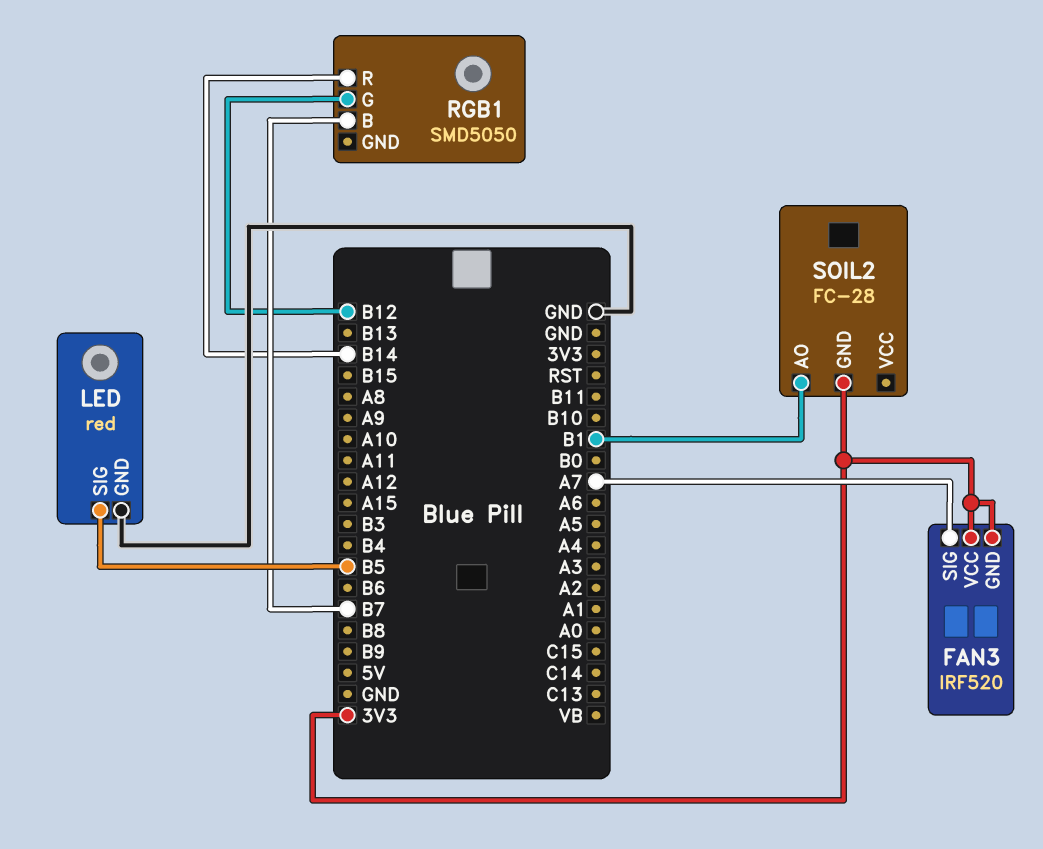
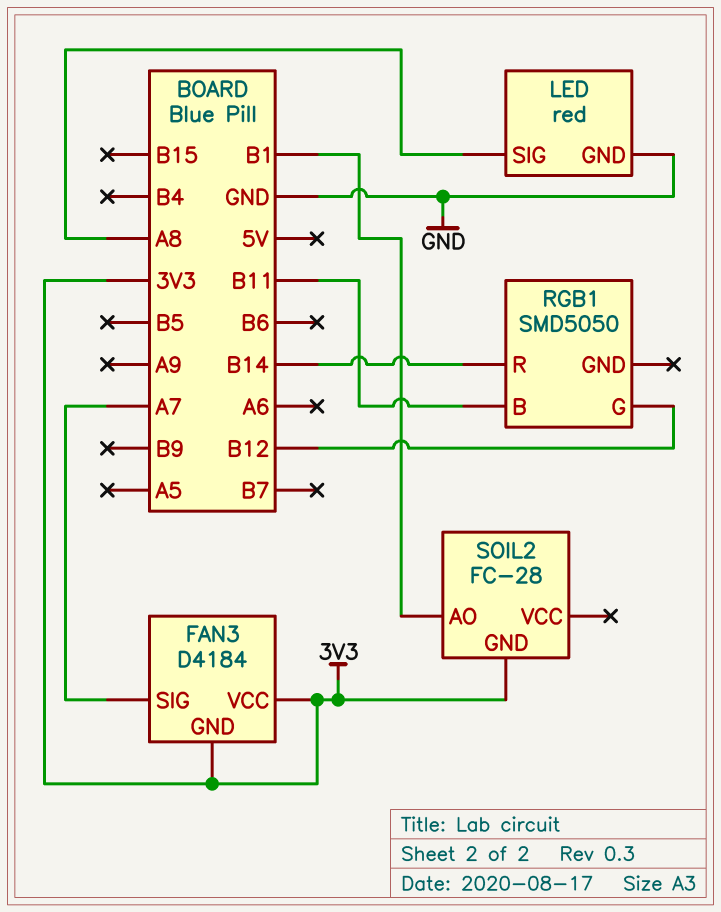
FAN3: IRF520 -> D4184
LED pin SIG: B5 -> A8
RGB1 pin B: B7 -> B11

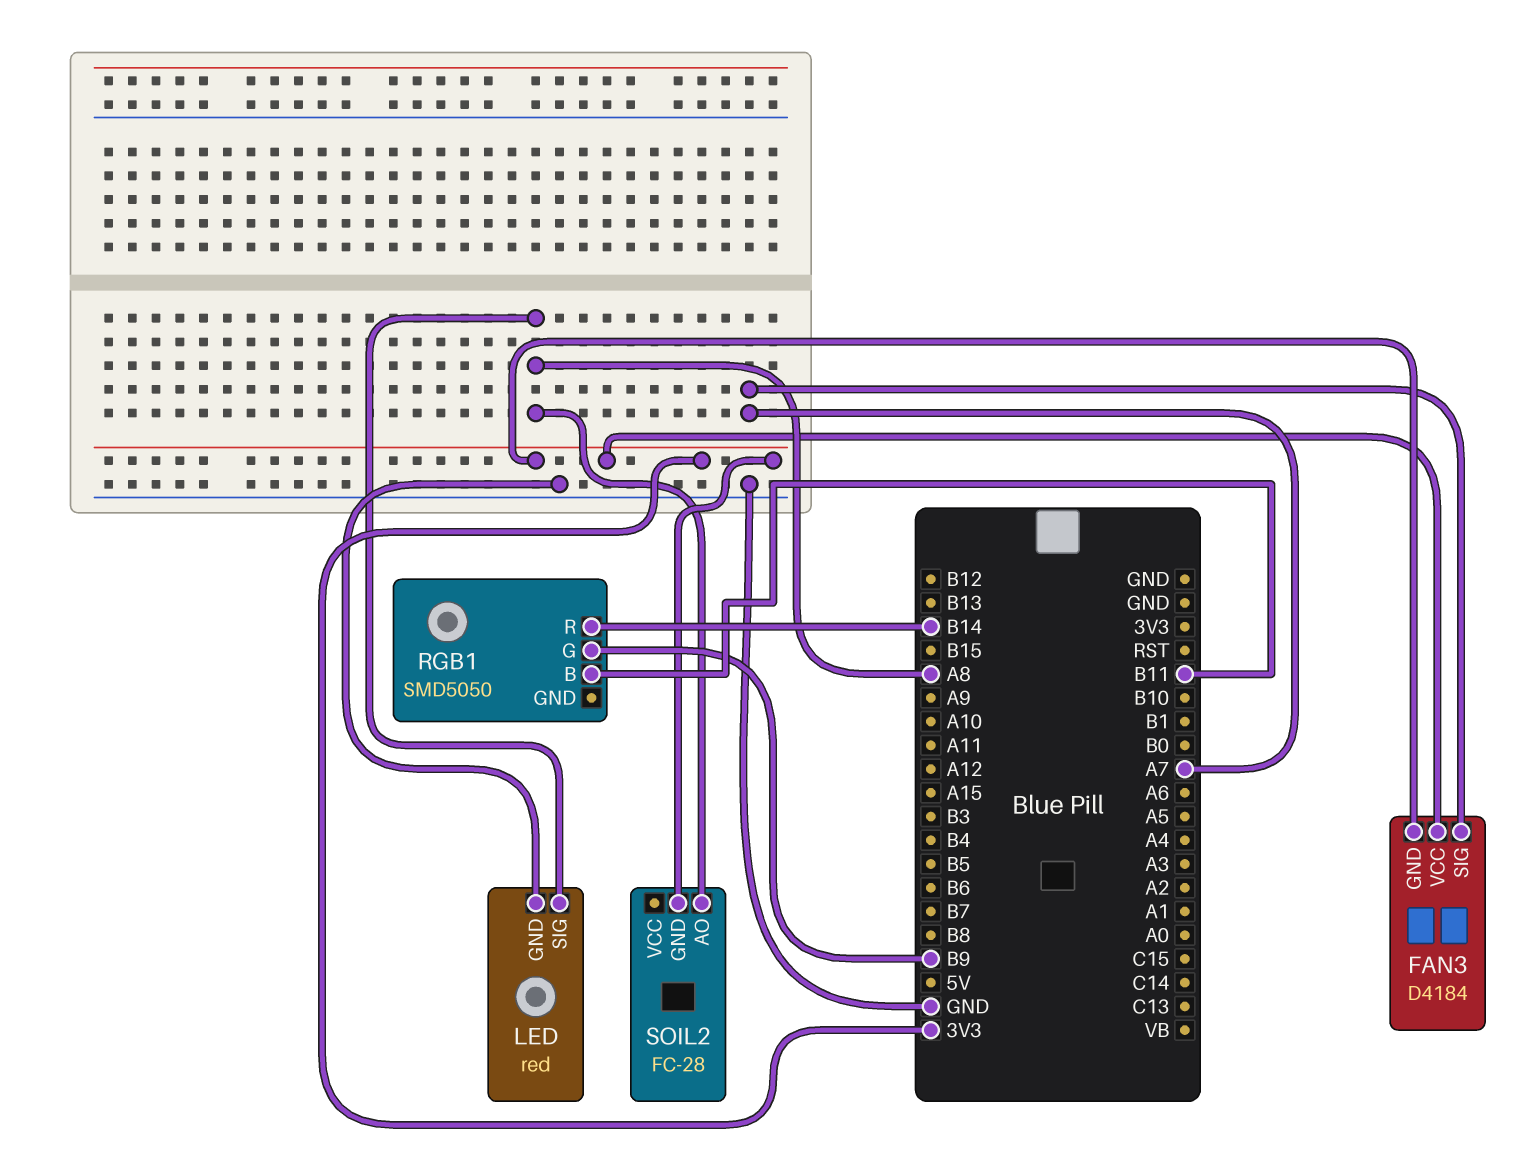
RGB1 pin G: B12 -> B9
SOIL2 pin AO: B1 -> A8

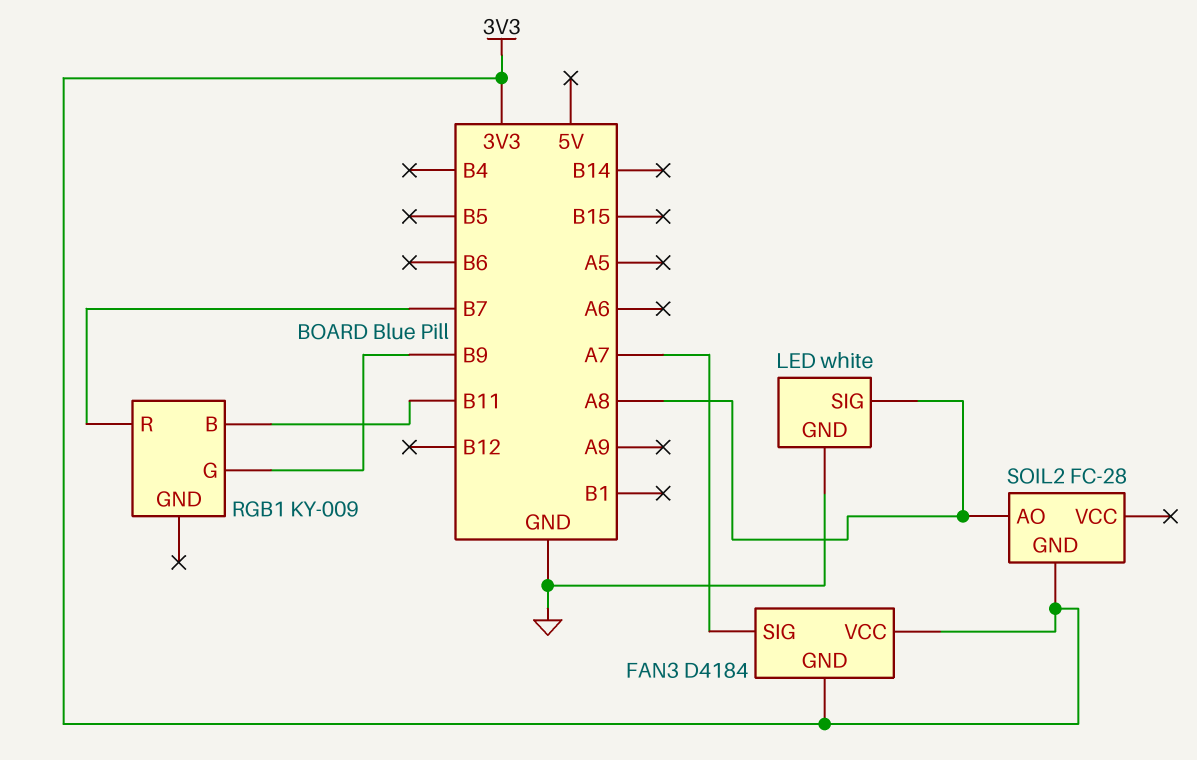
LED: red -> white
RGB1: SMD5050 -> KY-009
RGB1 pin R: B14 -> B7

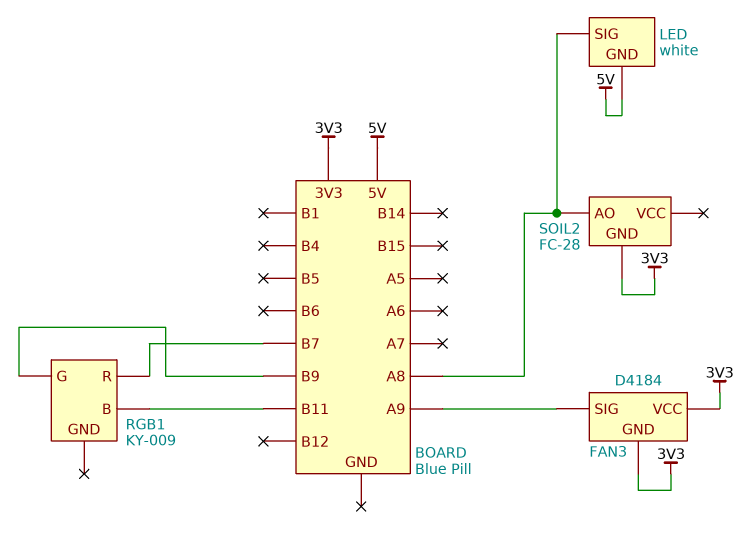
FAN3 pin SIG: A7 -> A9
LED pin GND: GND -> 5V

